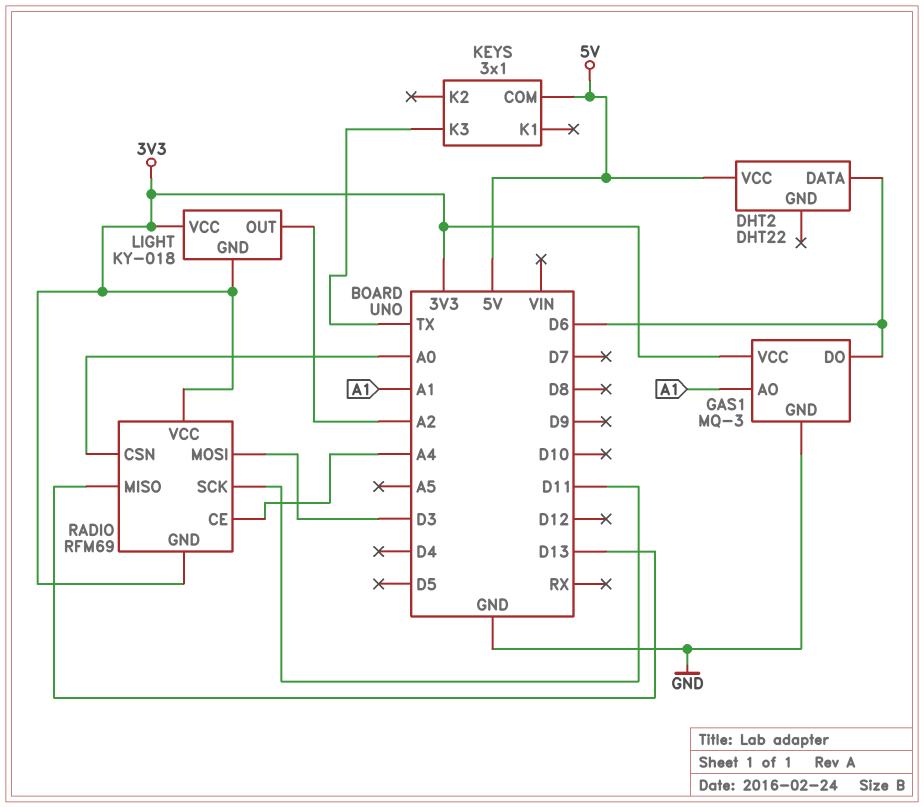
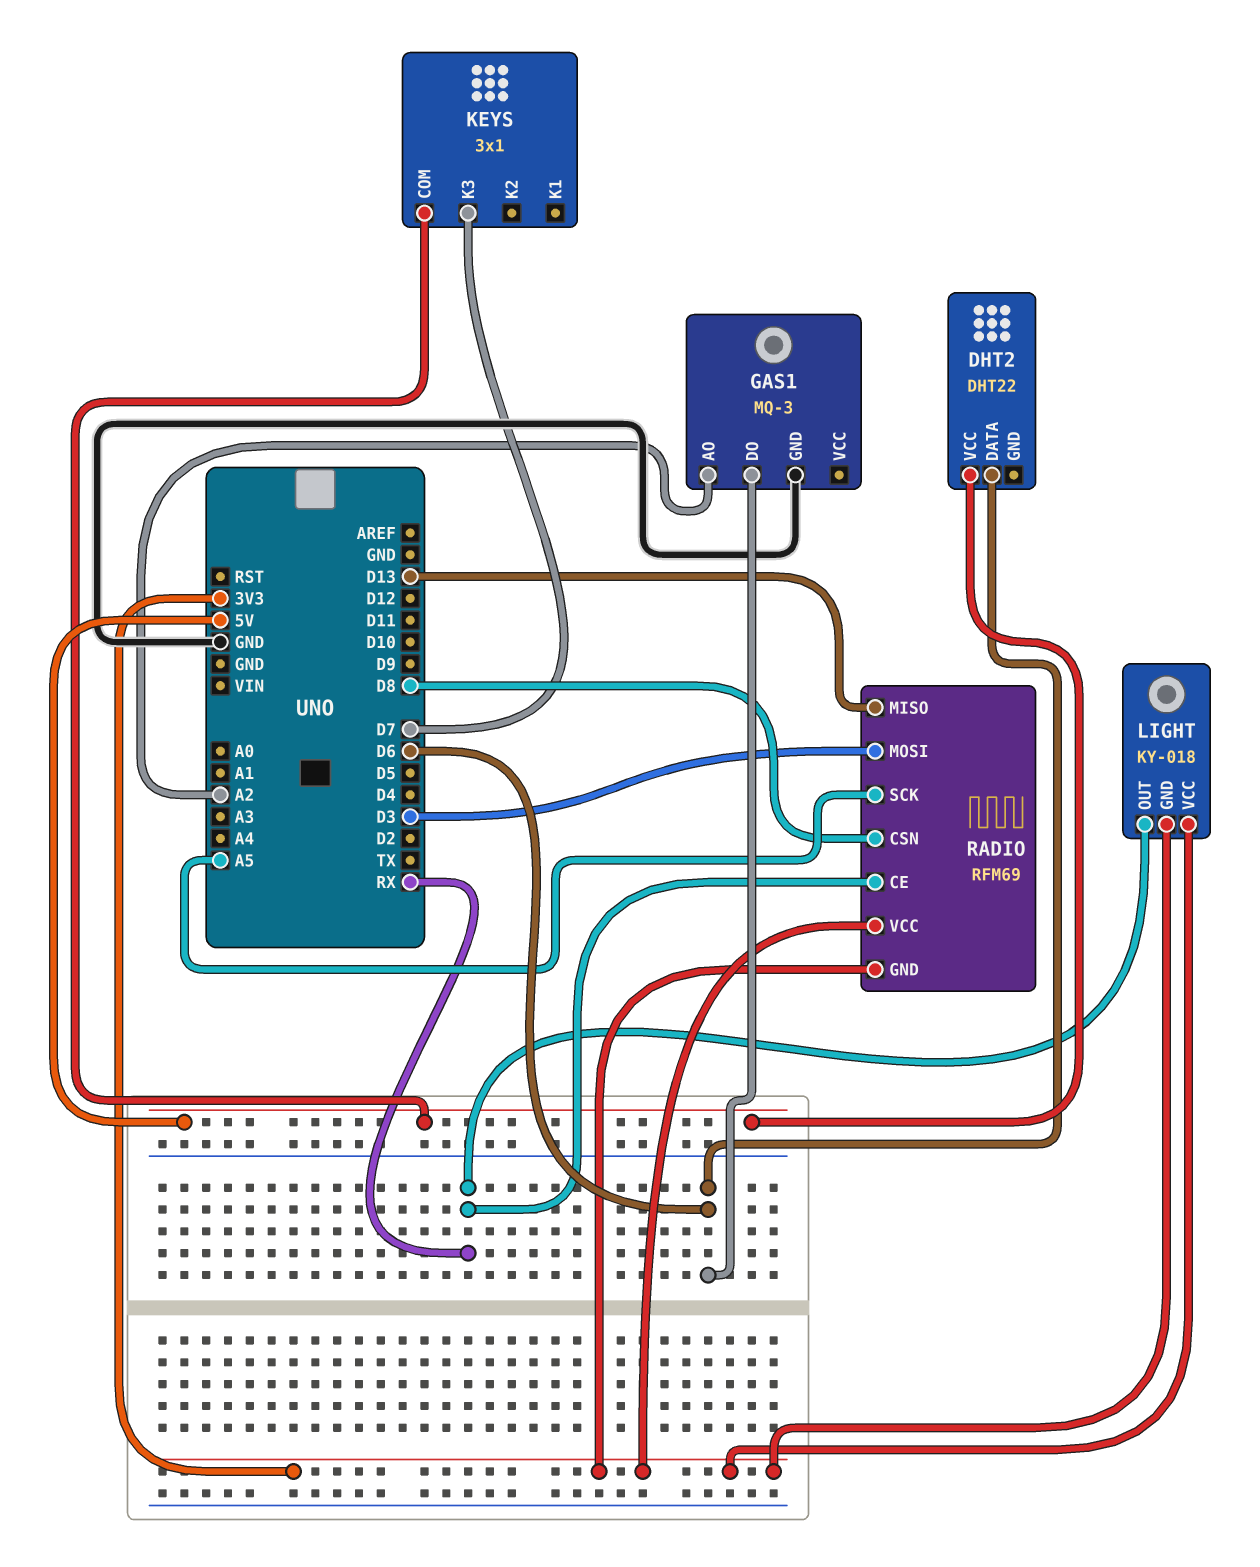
GAS1 pin AO: A1 -> A2
GAS1 pin VCC: 3V3 -> none
KEYS pin K3: TX -> D7
LIGHT pin OUT: A2 -> RX
RADIO pin CE: A4 -> RX
RADIO pin CSN: A0 -> D8
RADIO pin SCK: D11 -> A5

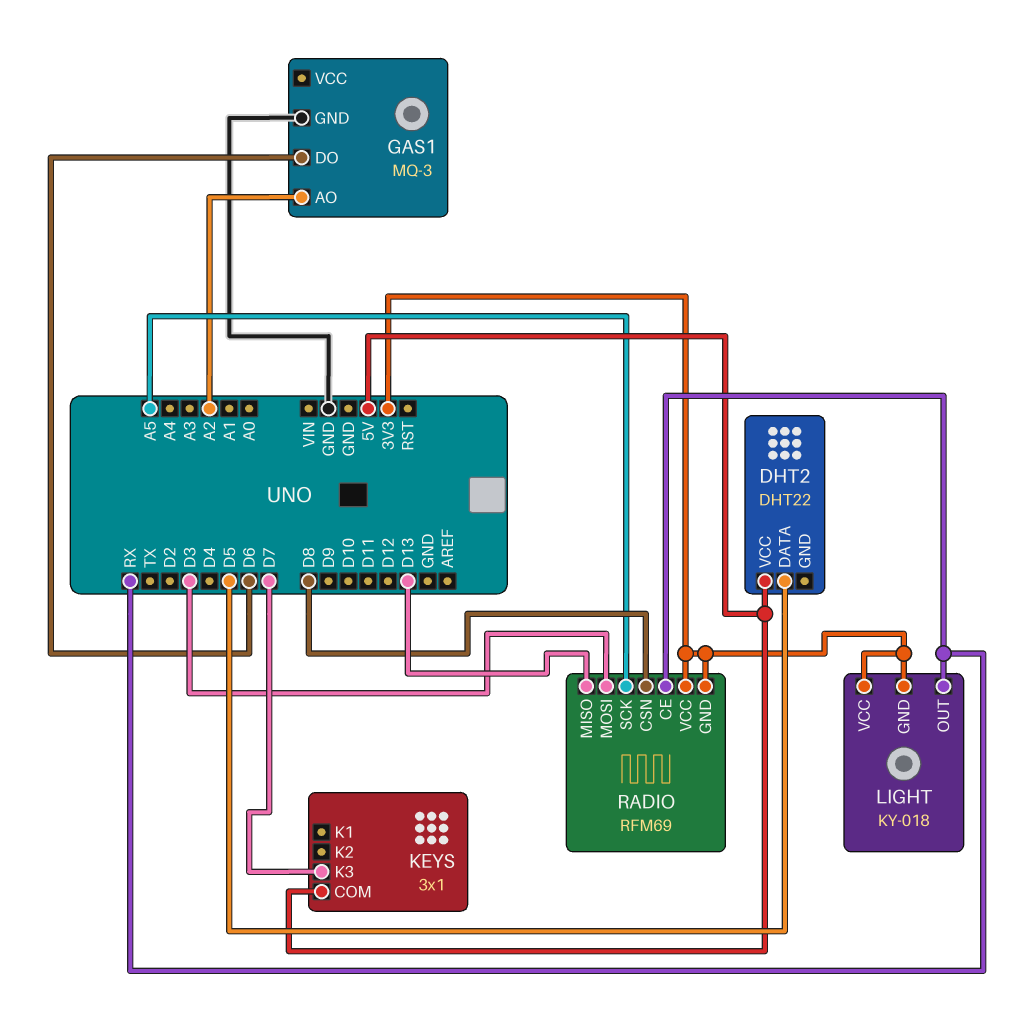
DHT2 pin DATA: D6 -> D5

